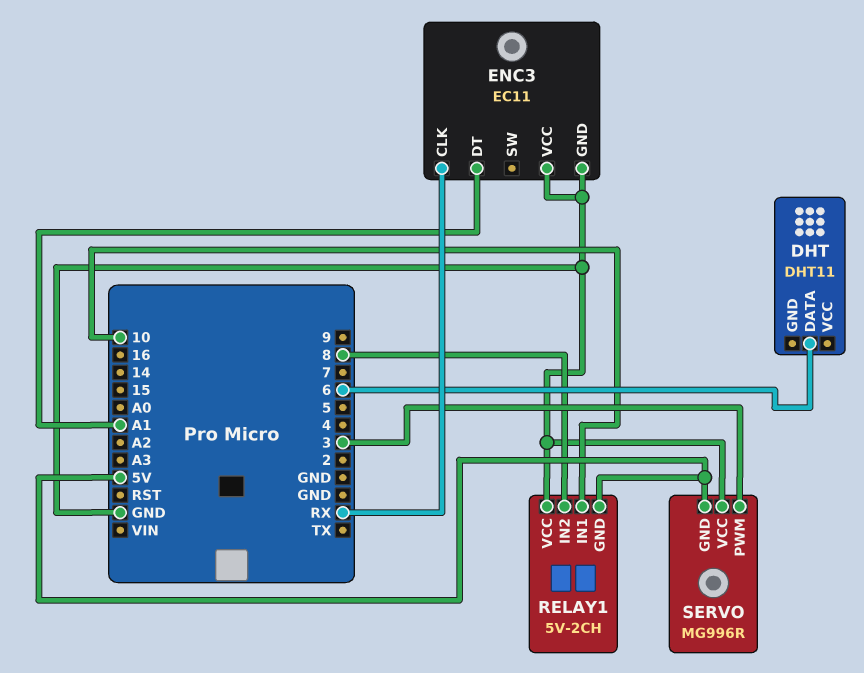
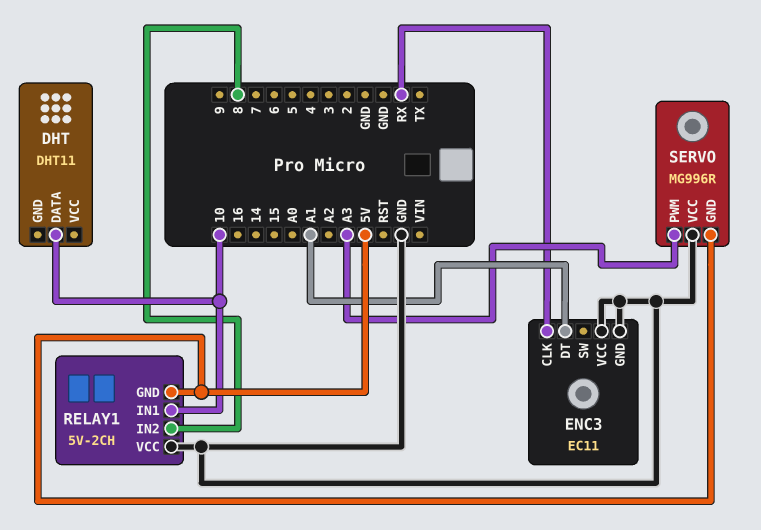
DHT pin DATA: 6 -> 10
SERVO pin PWM: 3 -> A3

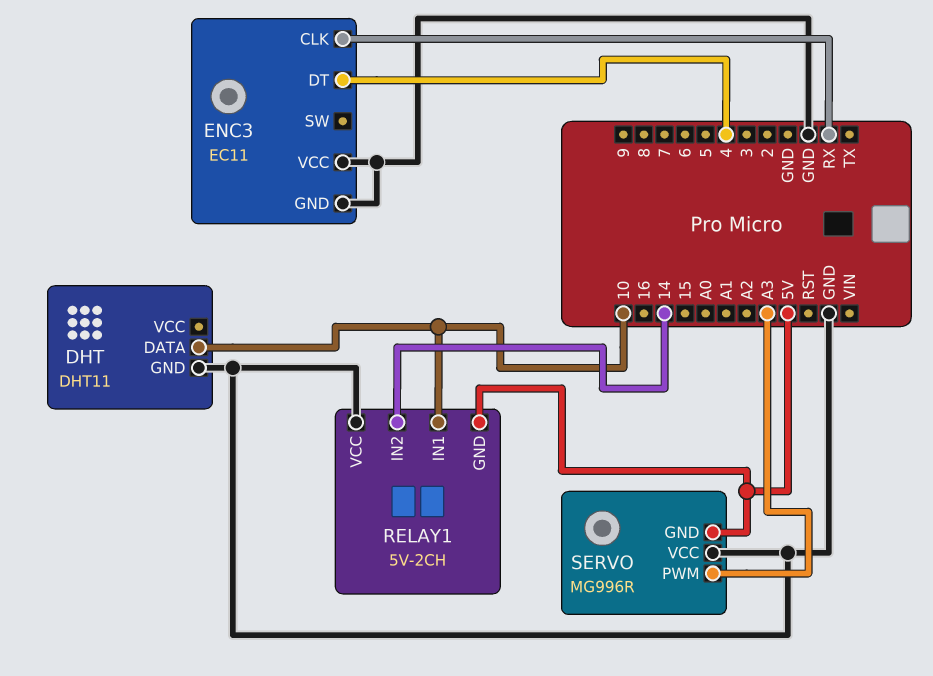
DHT pin GND: none -> GND
ENC3 pin DT: A1 -> 4
RELAY1 pin IN2: 8 -> 14

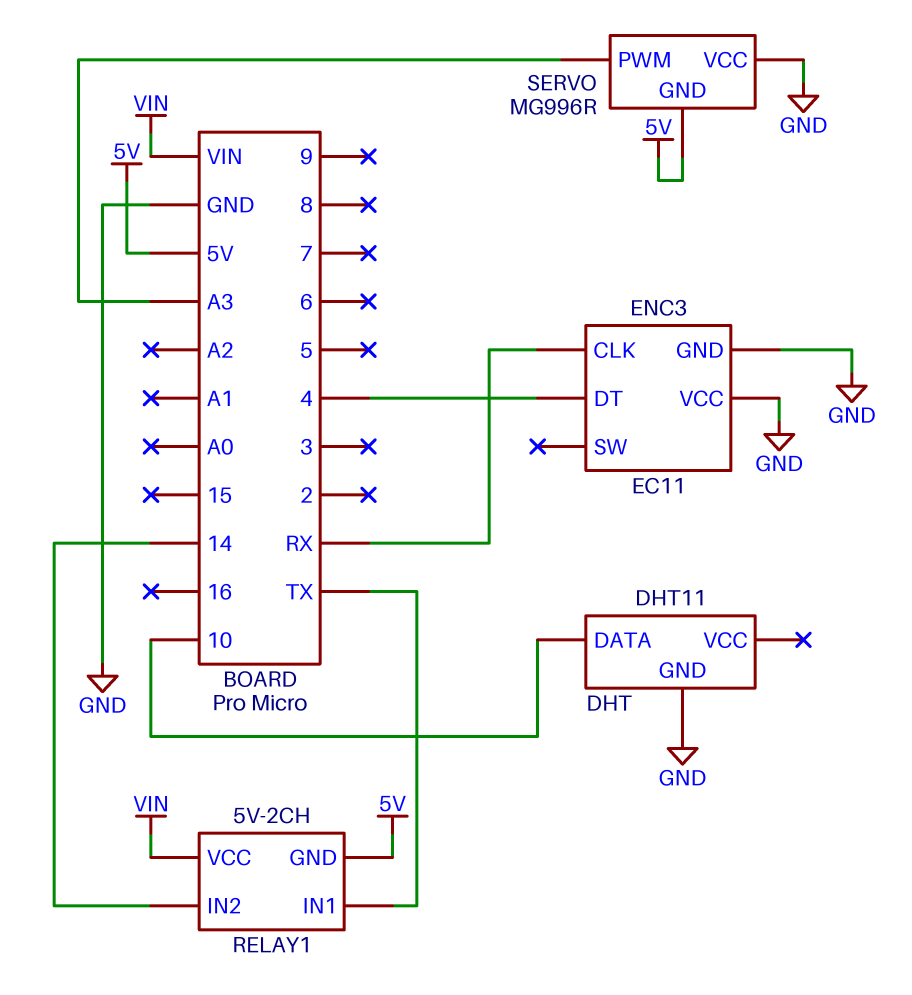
RELAY1 pin IN1: 10 -> TX
RELAY1 pin VCC: GND -> VIN

